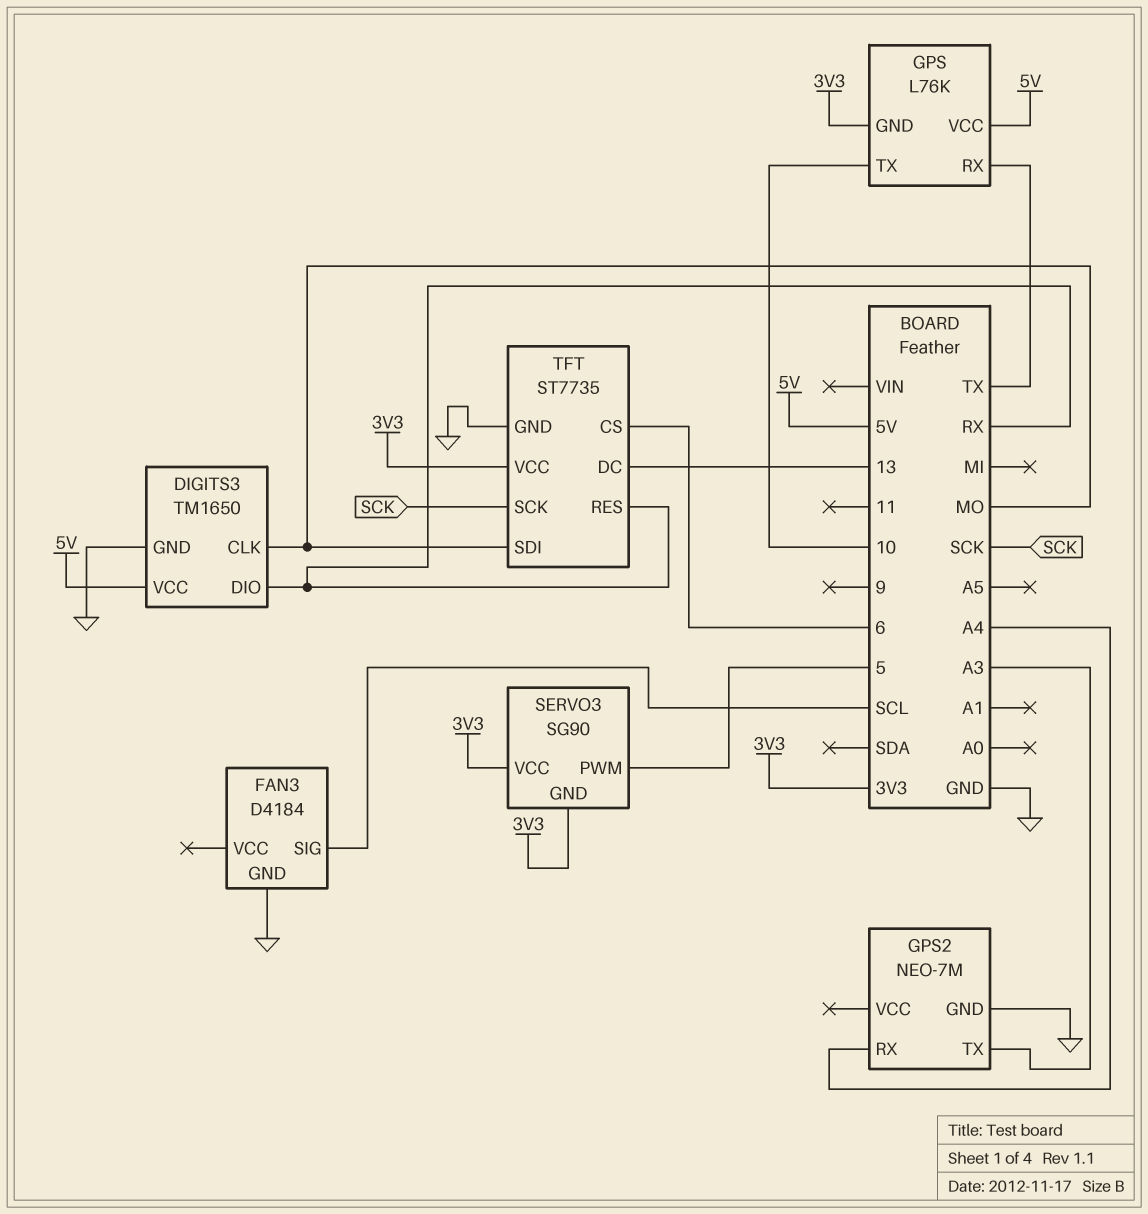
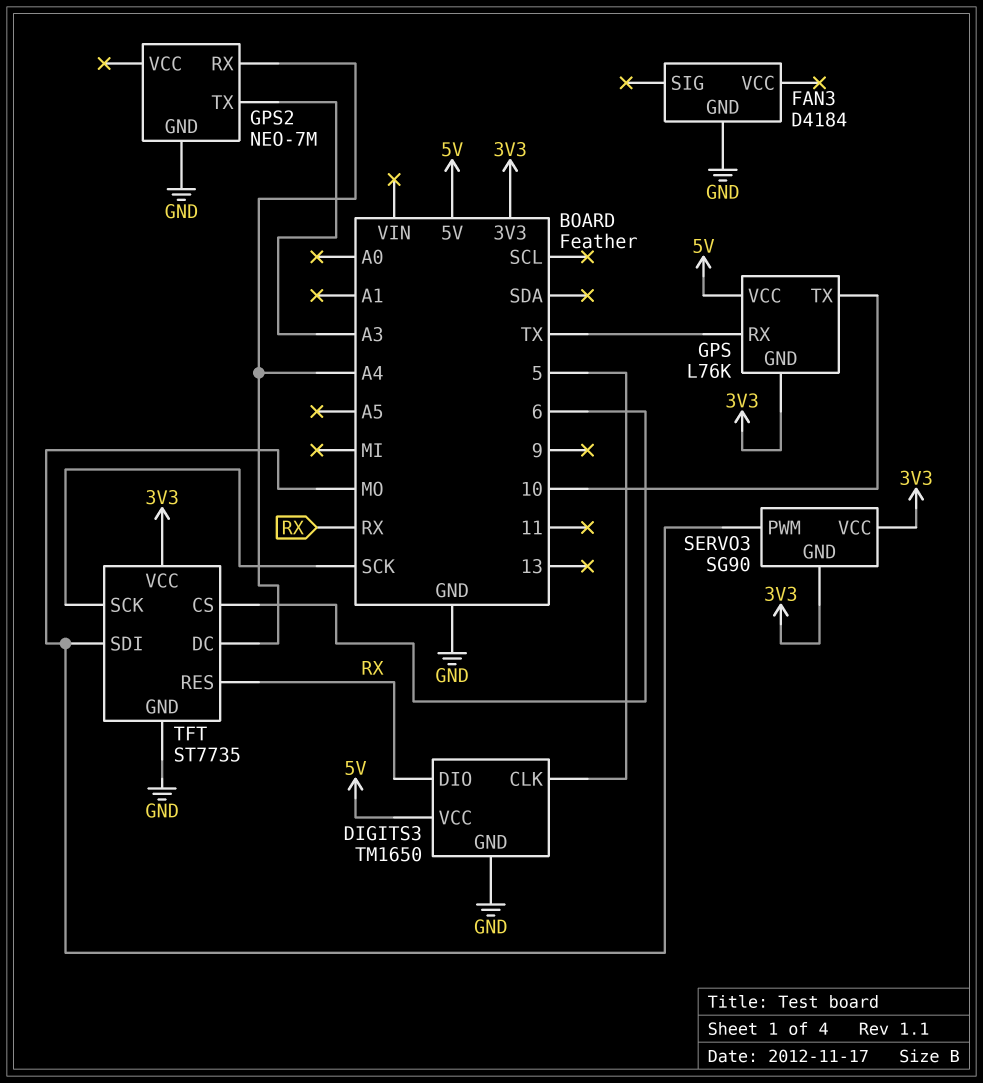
DIGITS3 pin CLK: MO -> 5
FAN3 pin SIG: SCL -> none
SERVO3 pin PWM: 5 -> MO
TFT pin DC: 13 -> A4

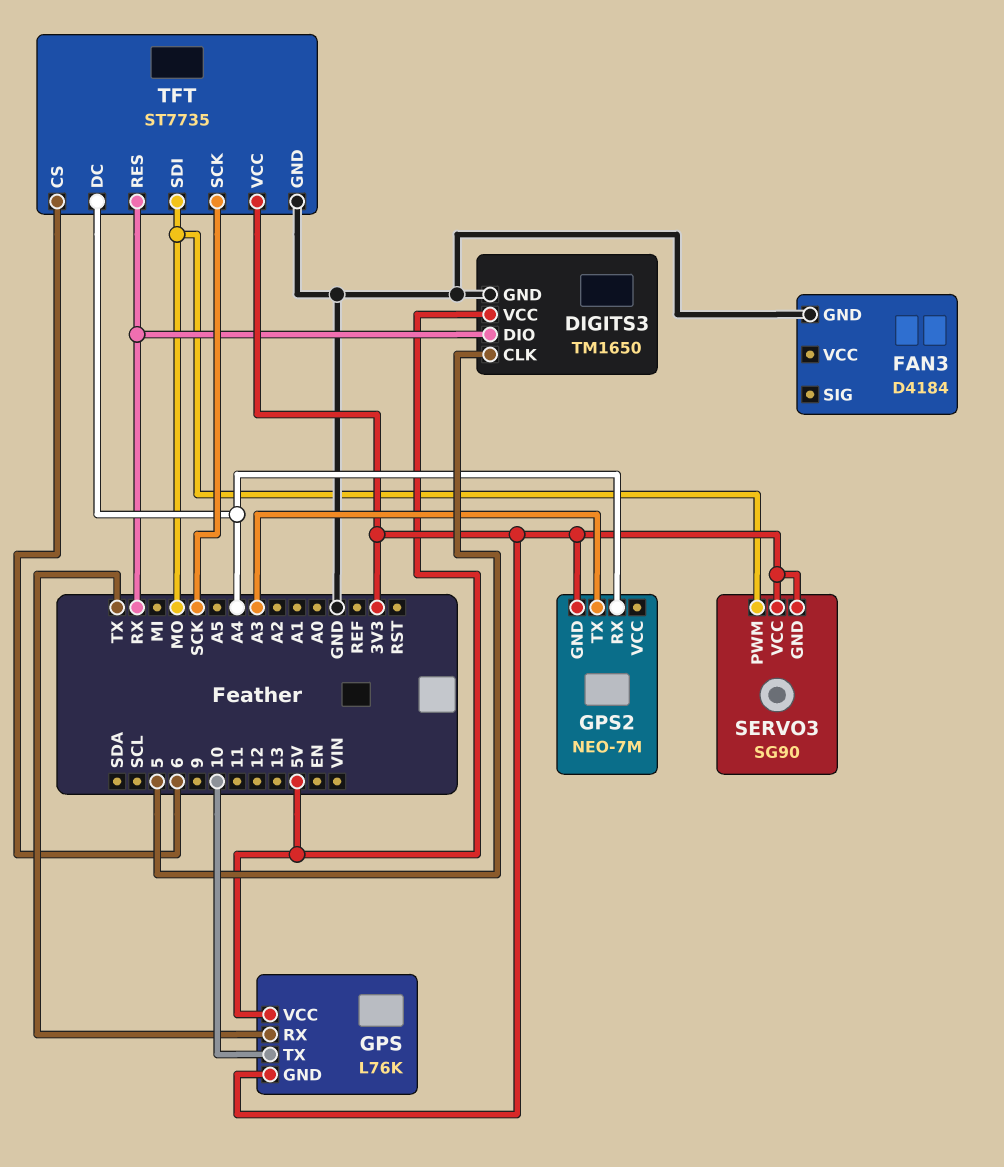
GPS2 pin GND: GND -> 3V3

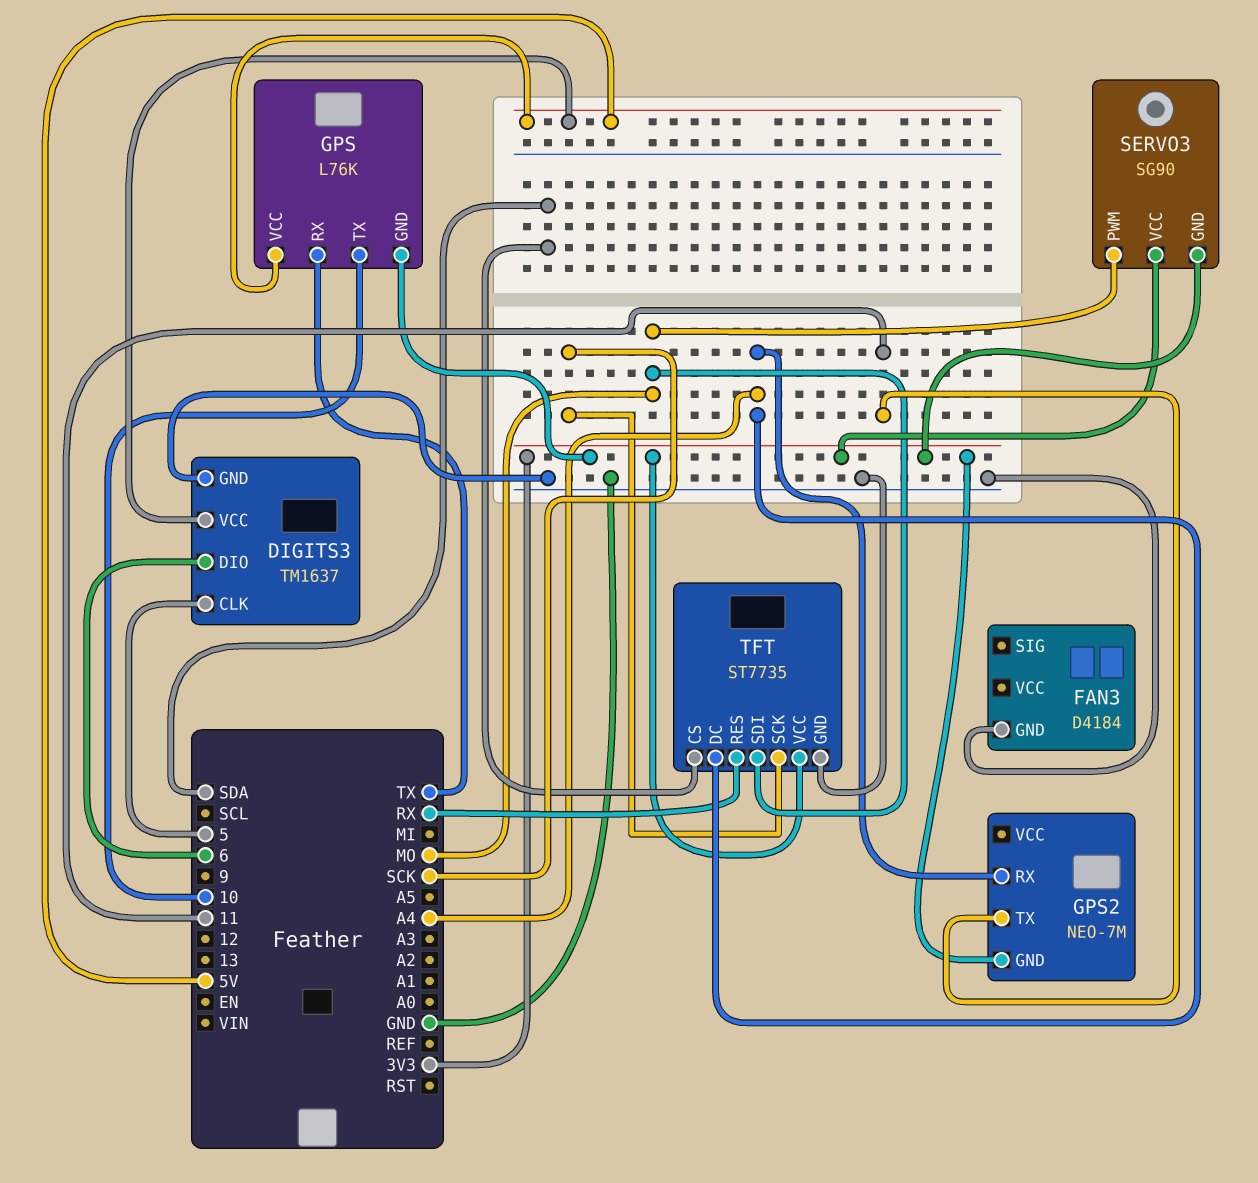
DIGITS3: TM1650 -> TM1637
DIGITS3 pin DIO: RX -> 6
GPS2 pin TX: A3 -> 11
TFT pin CS: 6 -> SDA

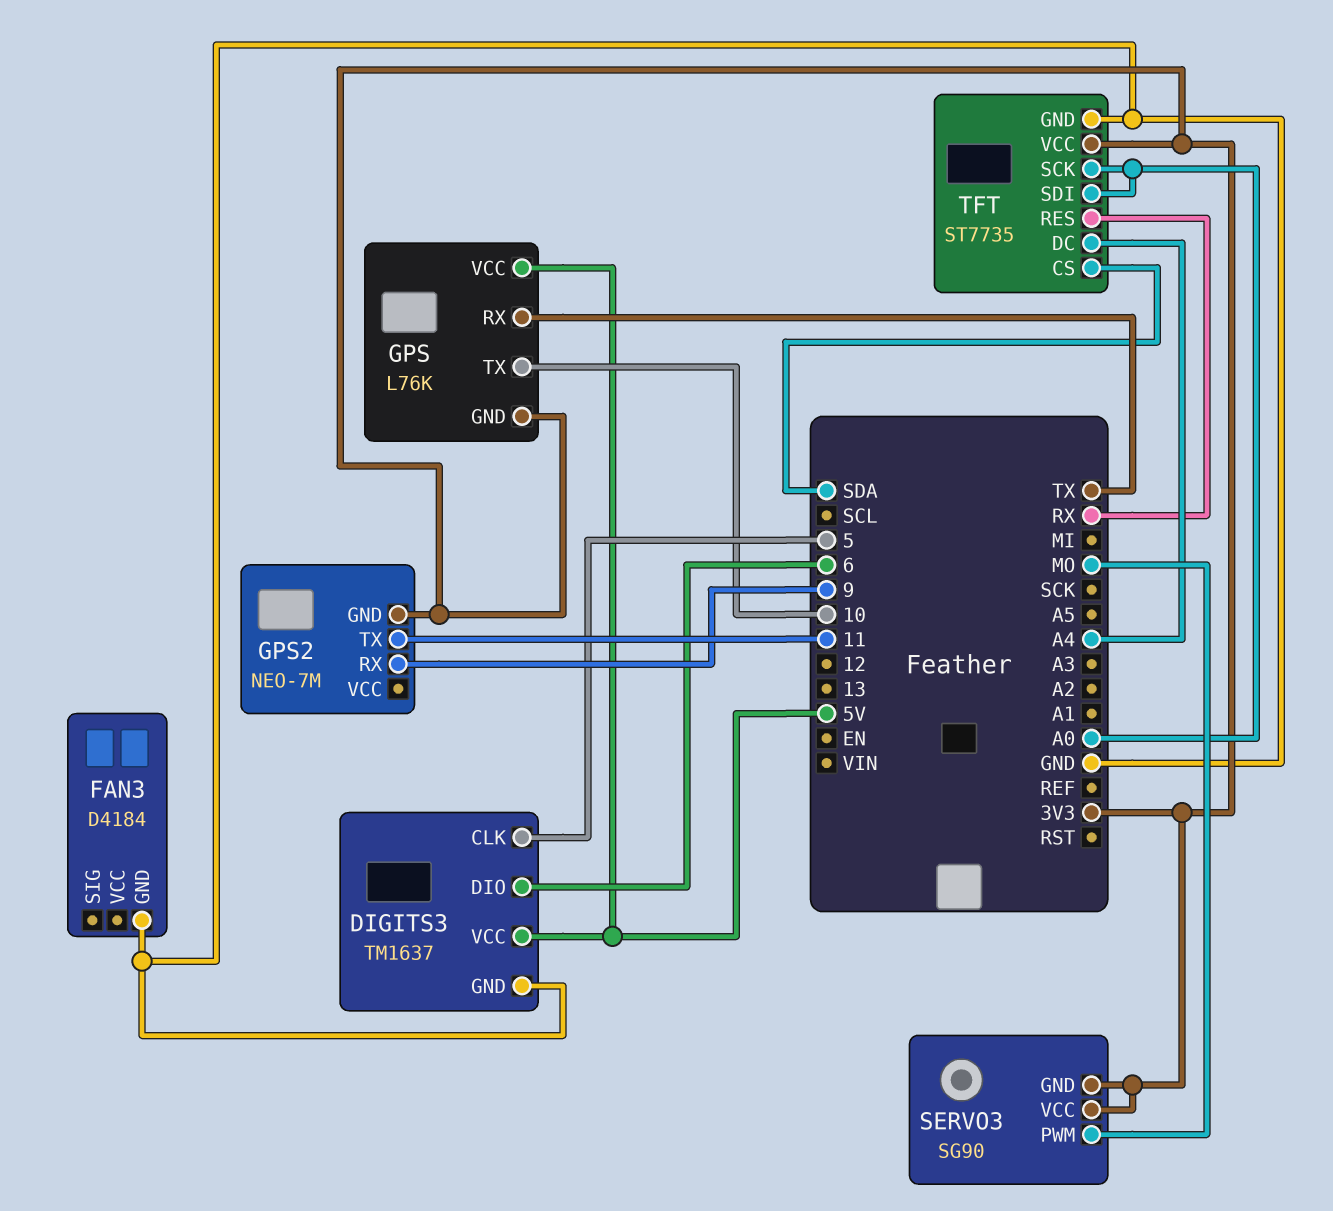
GPS2 pin RX: A4 -> 9
TFT pin SCK: SCK -> A0
TFT pin SDI: MO -> A0

